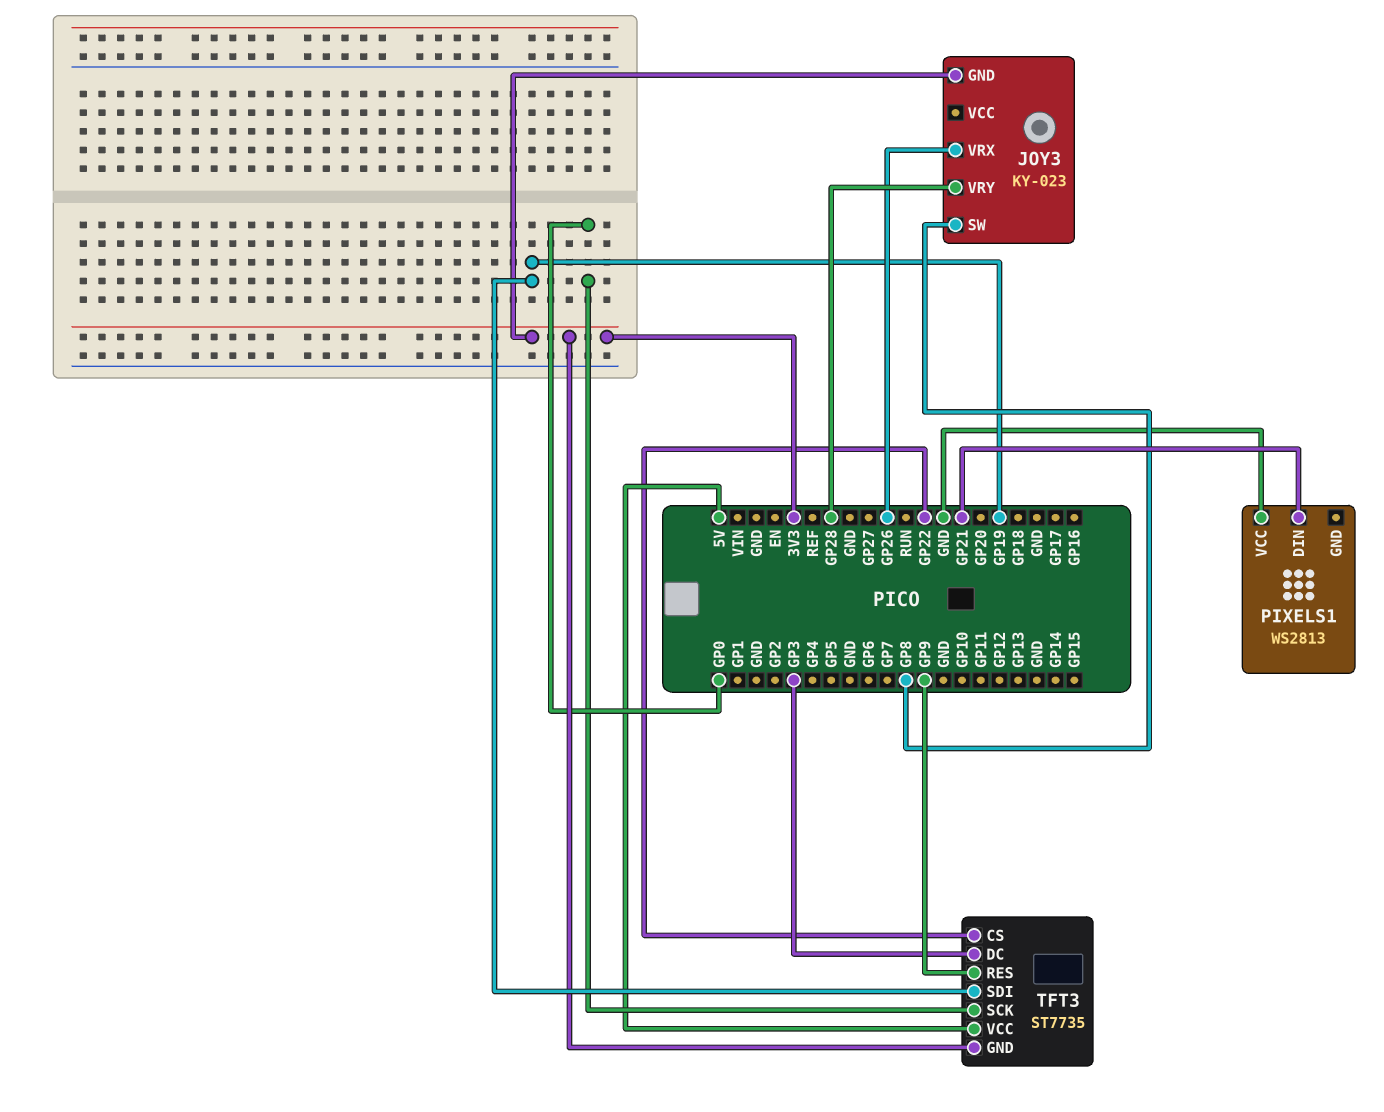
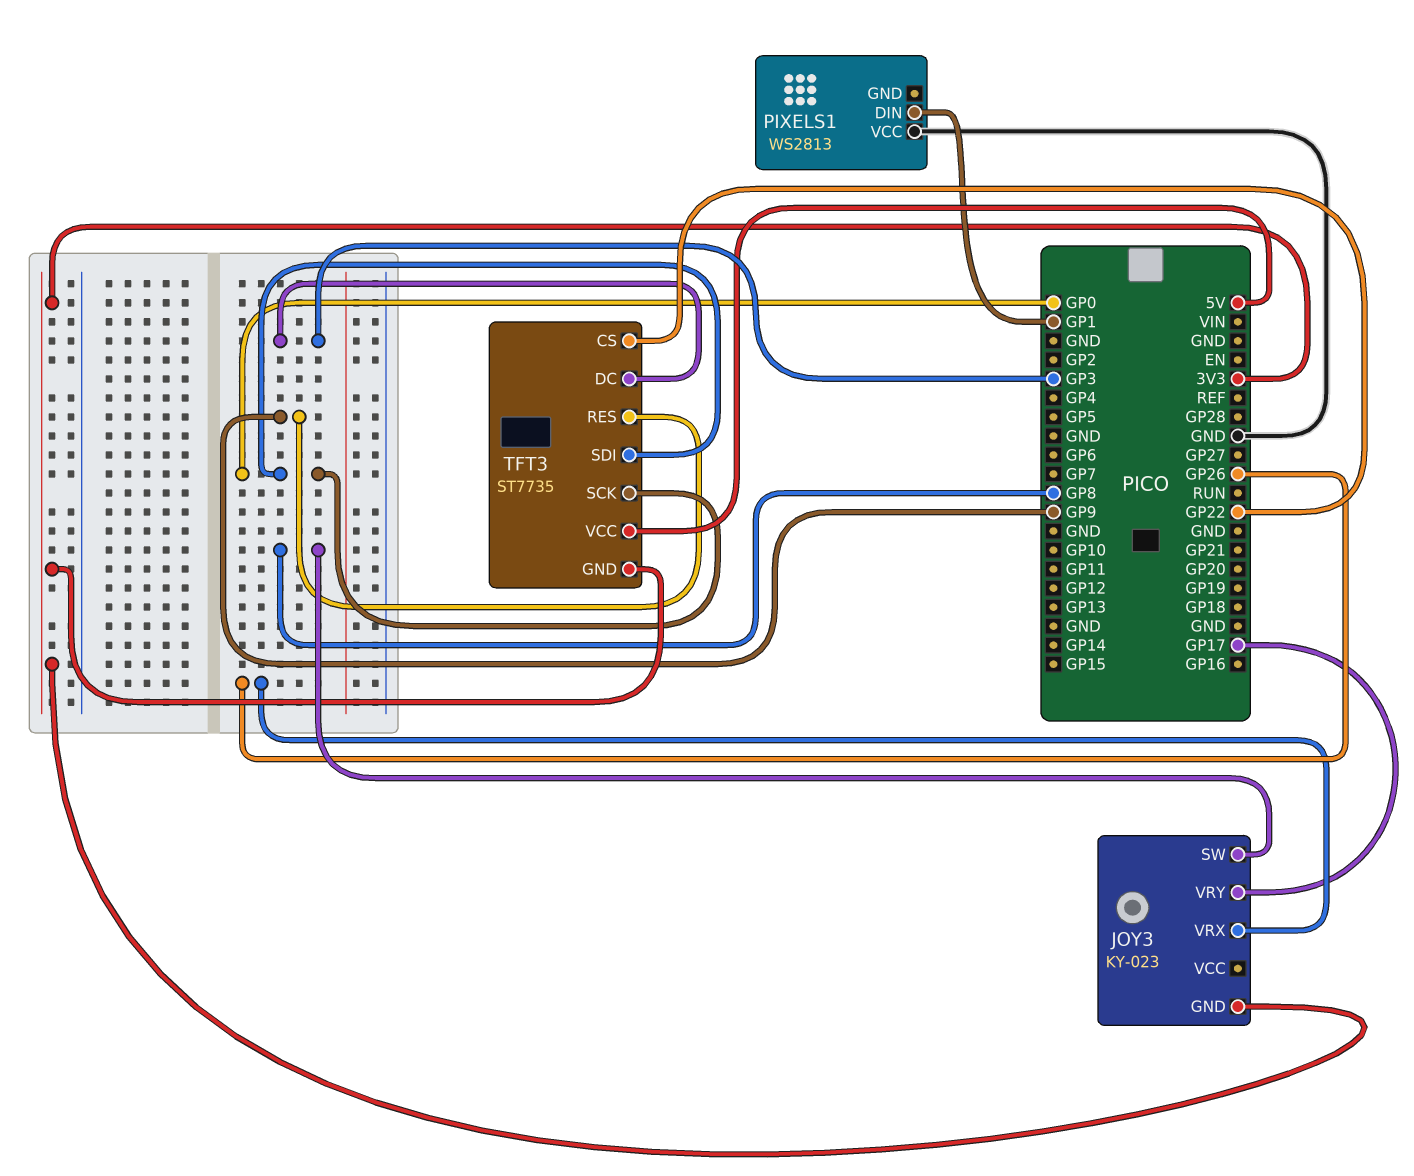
JOY3 pin VRY: GP28 -> GP17
PIXELS1 pin DIN: GP21 -> GP1
TFT3 pin SDI: GP19 -> GP0

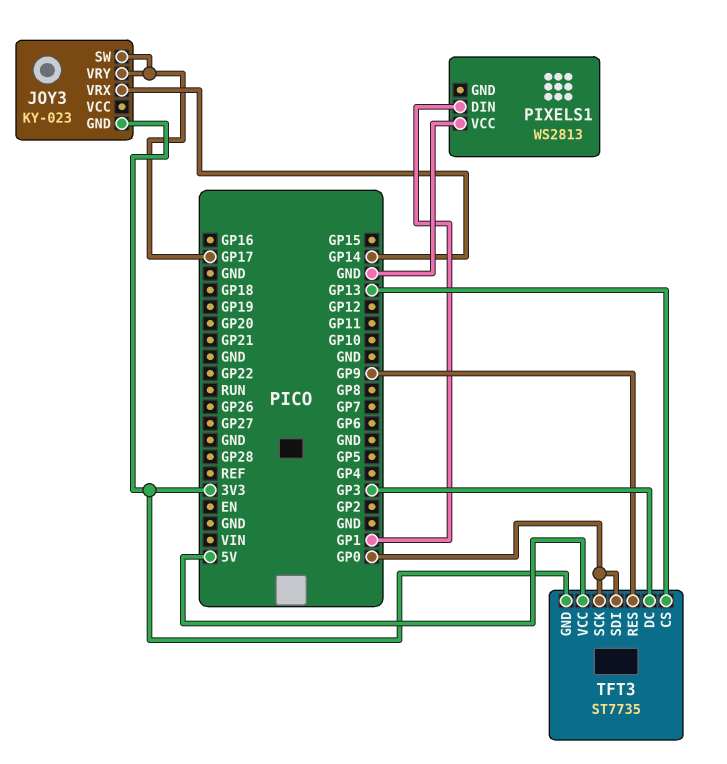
JOY3 pin SW: GP8 -> GP17
JOY3 pin VRX: GP26 -> GP14
TFT3 pin CS: GP22 -> GP13

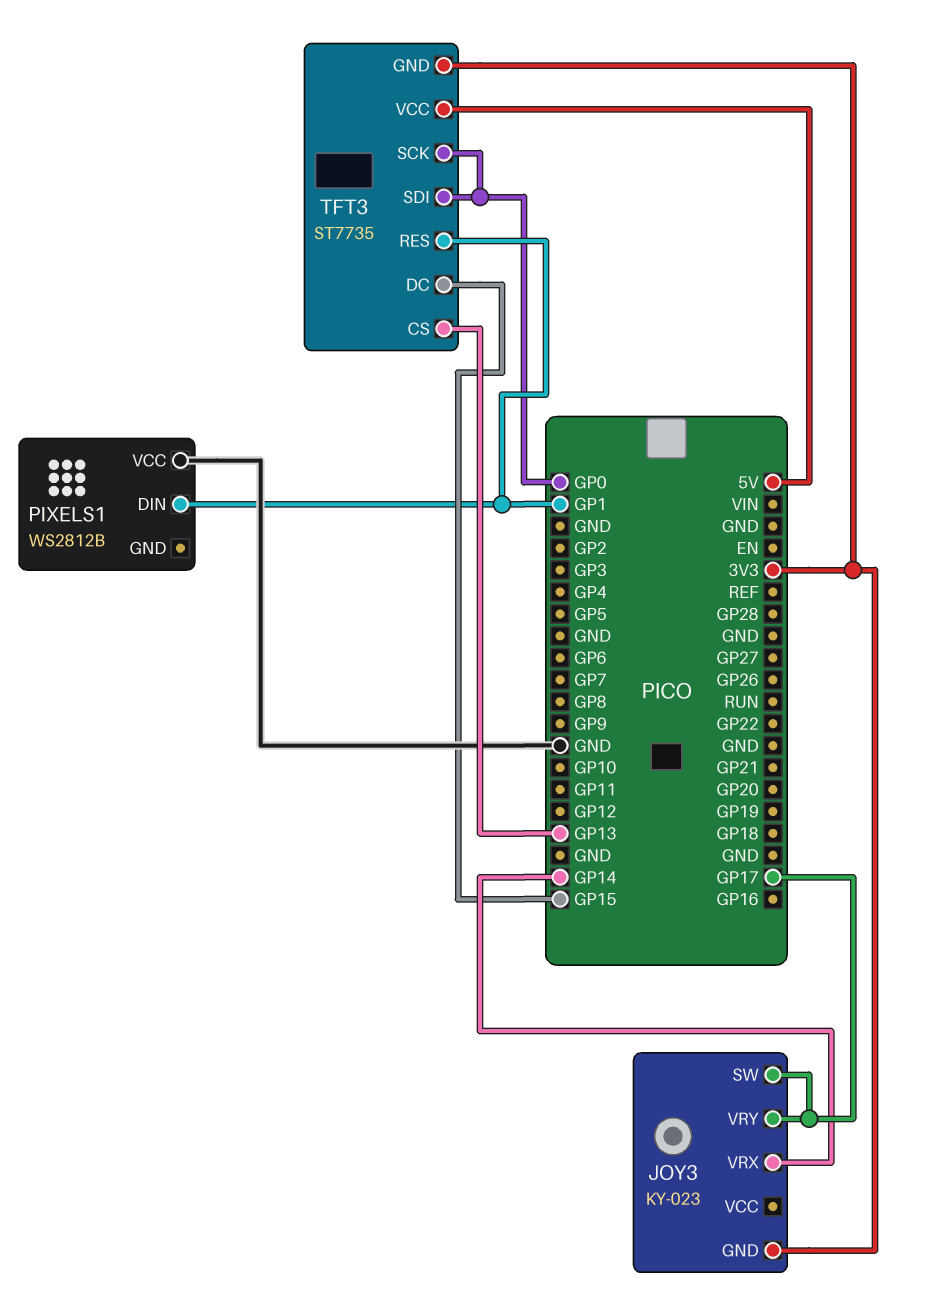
PIXELS1: WS2813 -> WS2812B
TFT3 pin DC: GP3 -> GP15
TFT3 pin RES: GP9 -> GP1

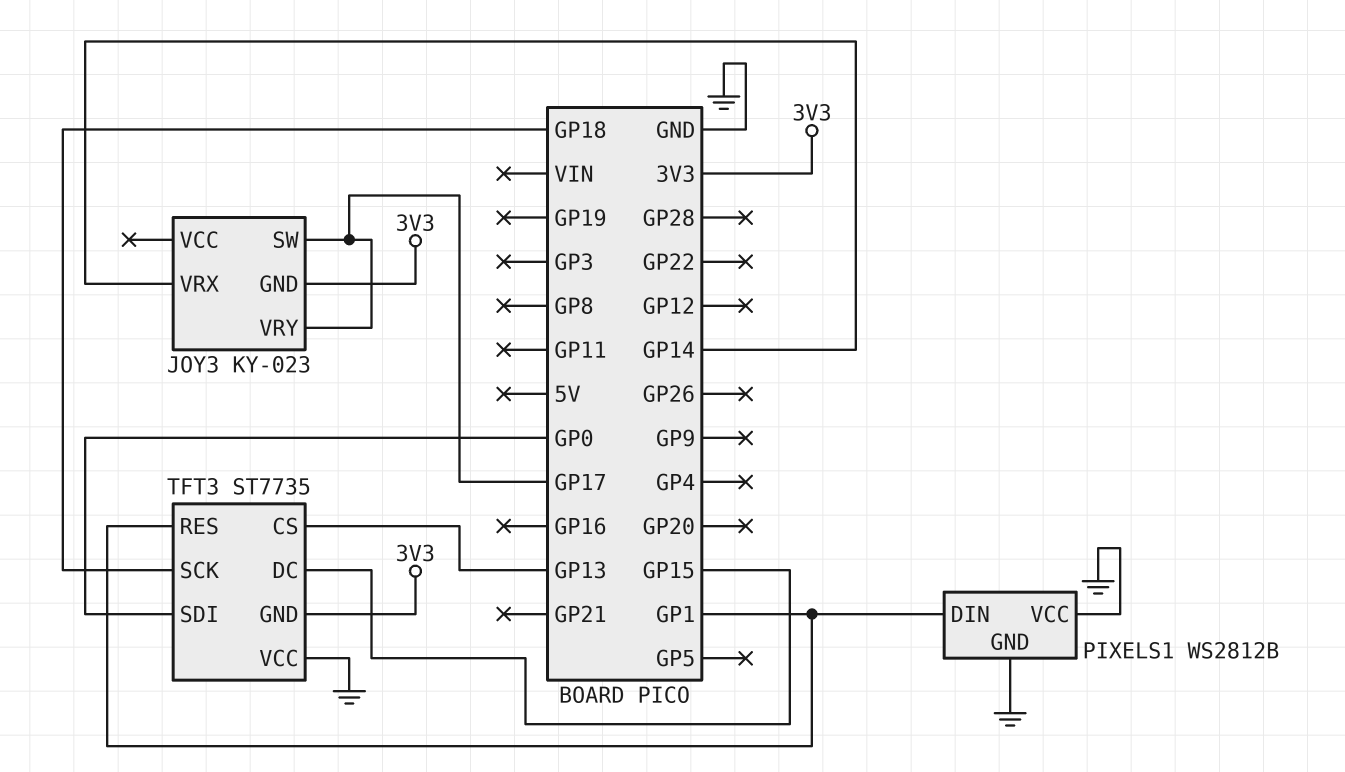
PIXELS1 pin GND: none -> GND
TFT3 pin SCK: GP0 -> GP18
TFT3 pin VCC: 5V -> GND

